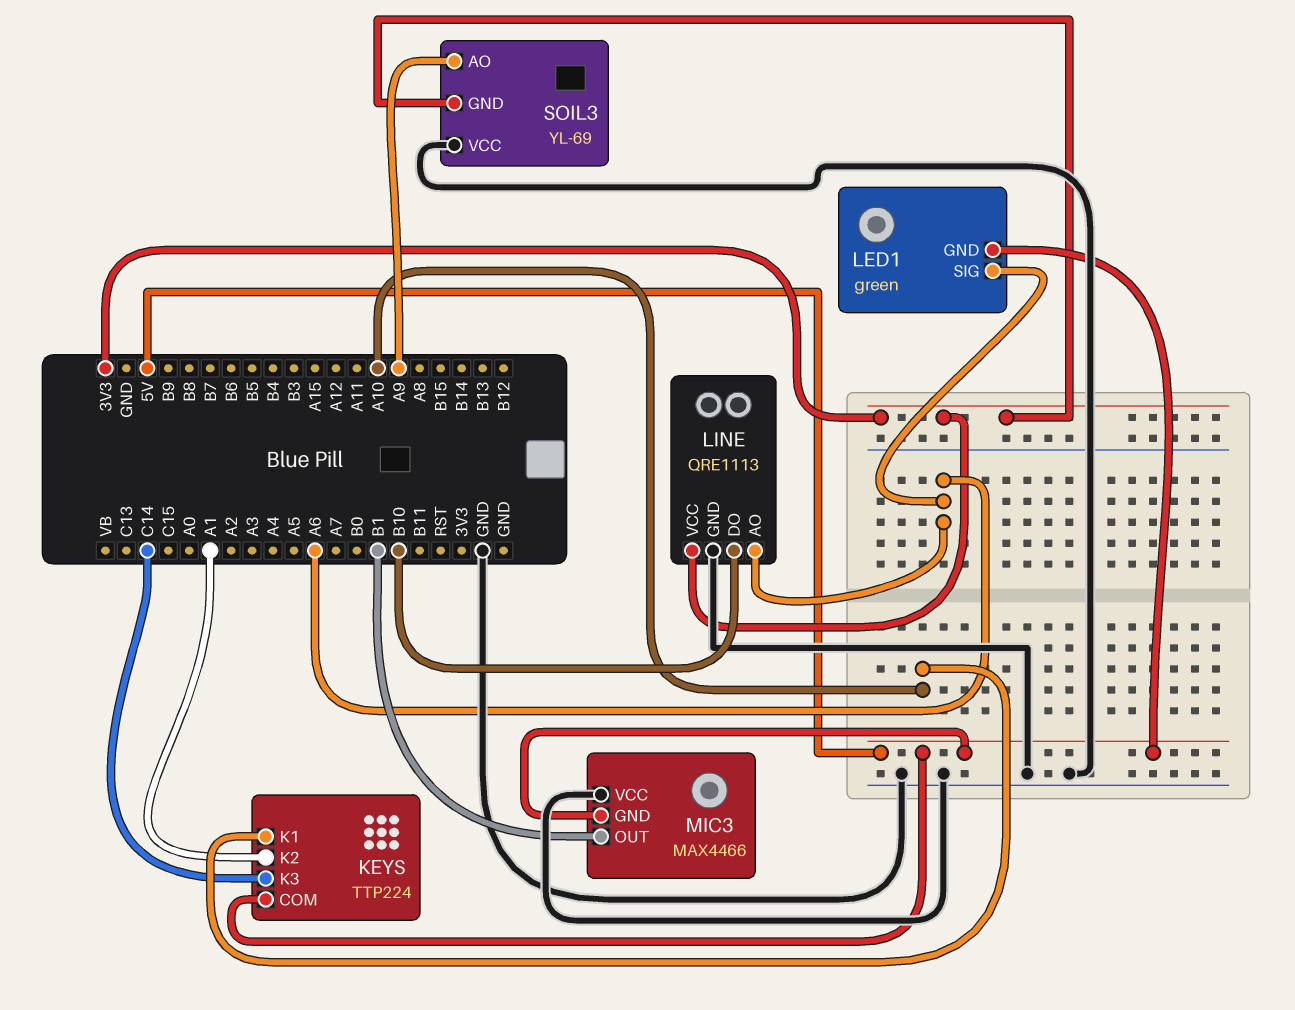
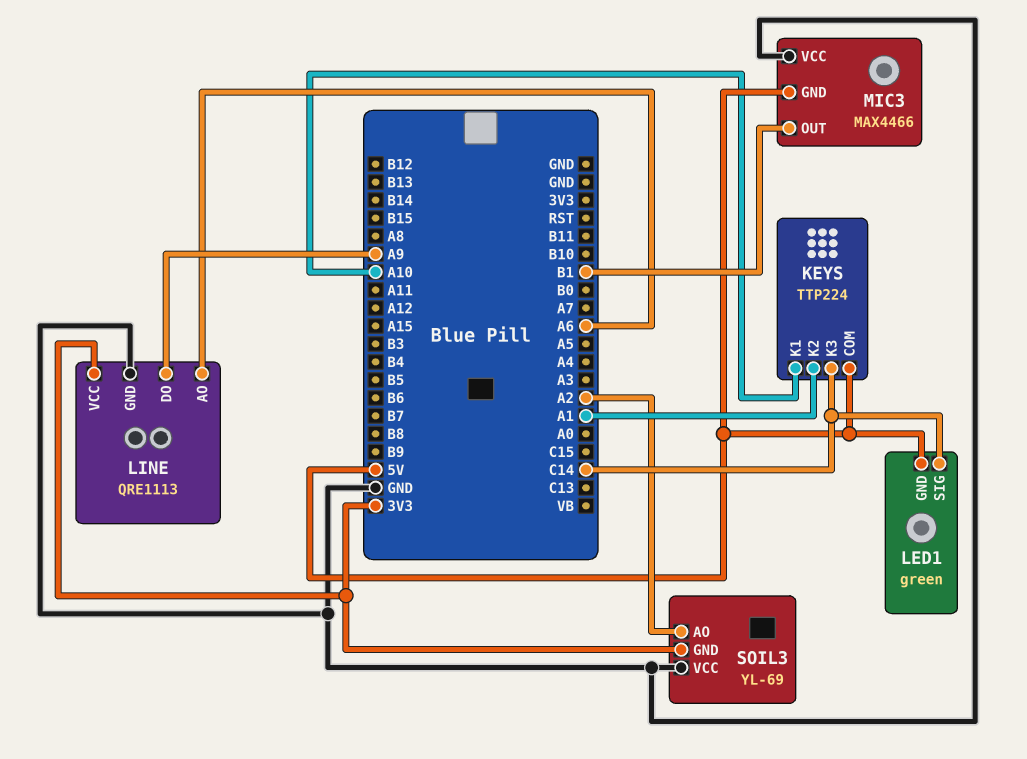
LED1 pin SIG: A6 -> C14
LINE pin DO: B10 -> A9
SOIL3 pin AO: A9 -> A2

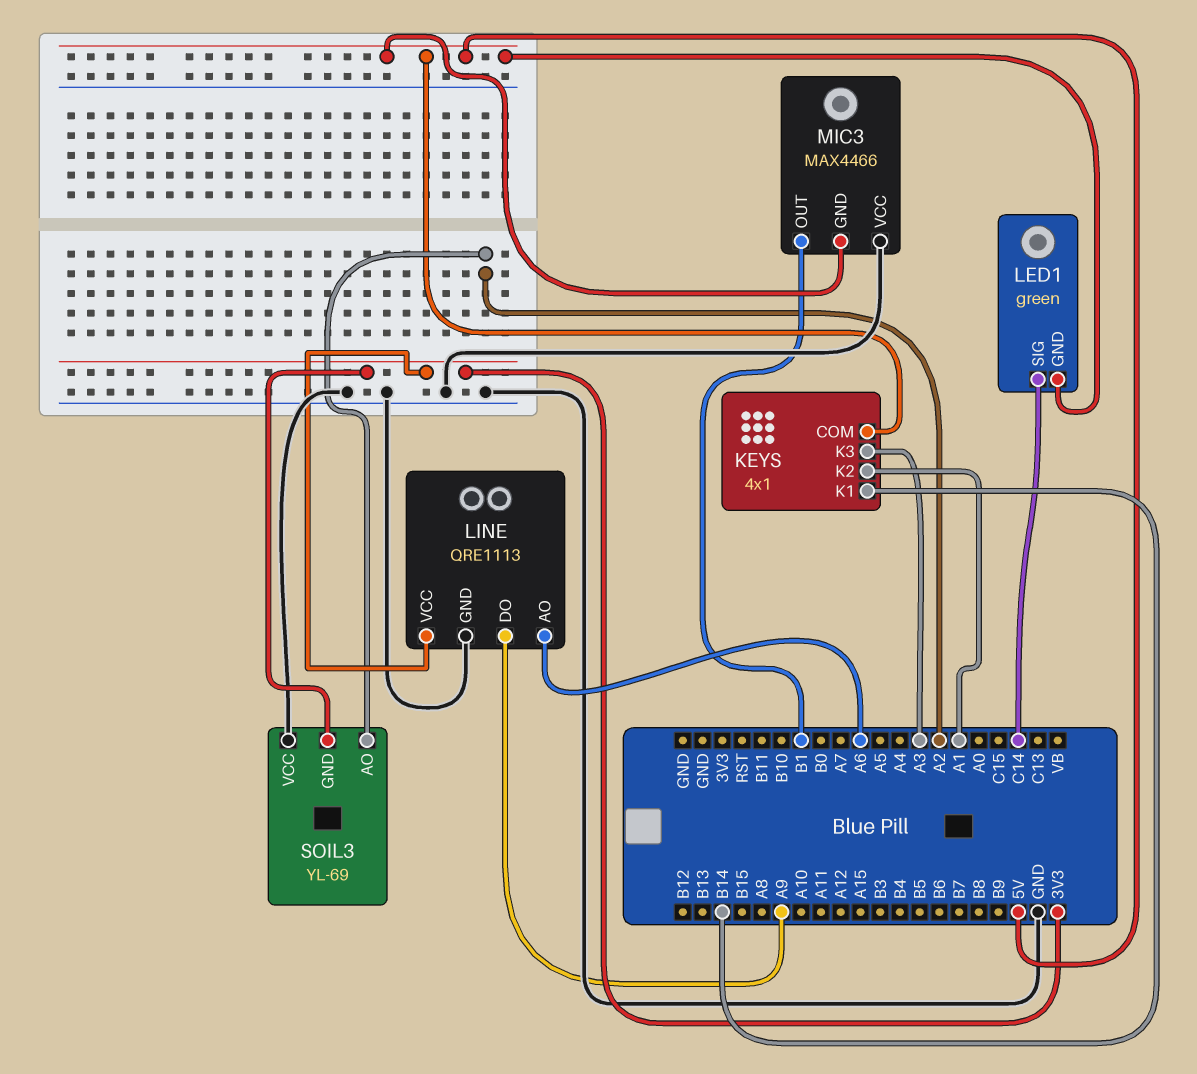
KEYS: TTP224 -> 4x1
KEYS pin K1: A10 -> B14
KEYS pin K3: C14 -> A3

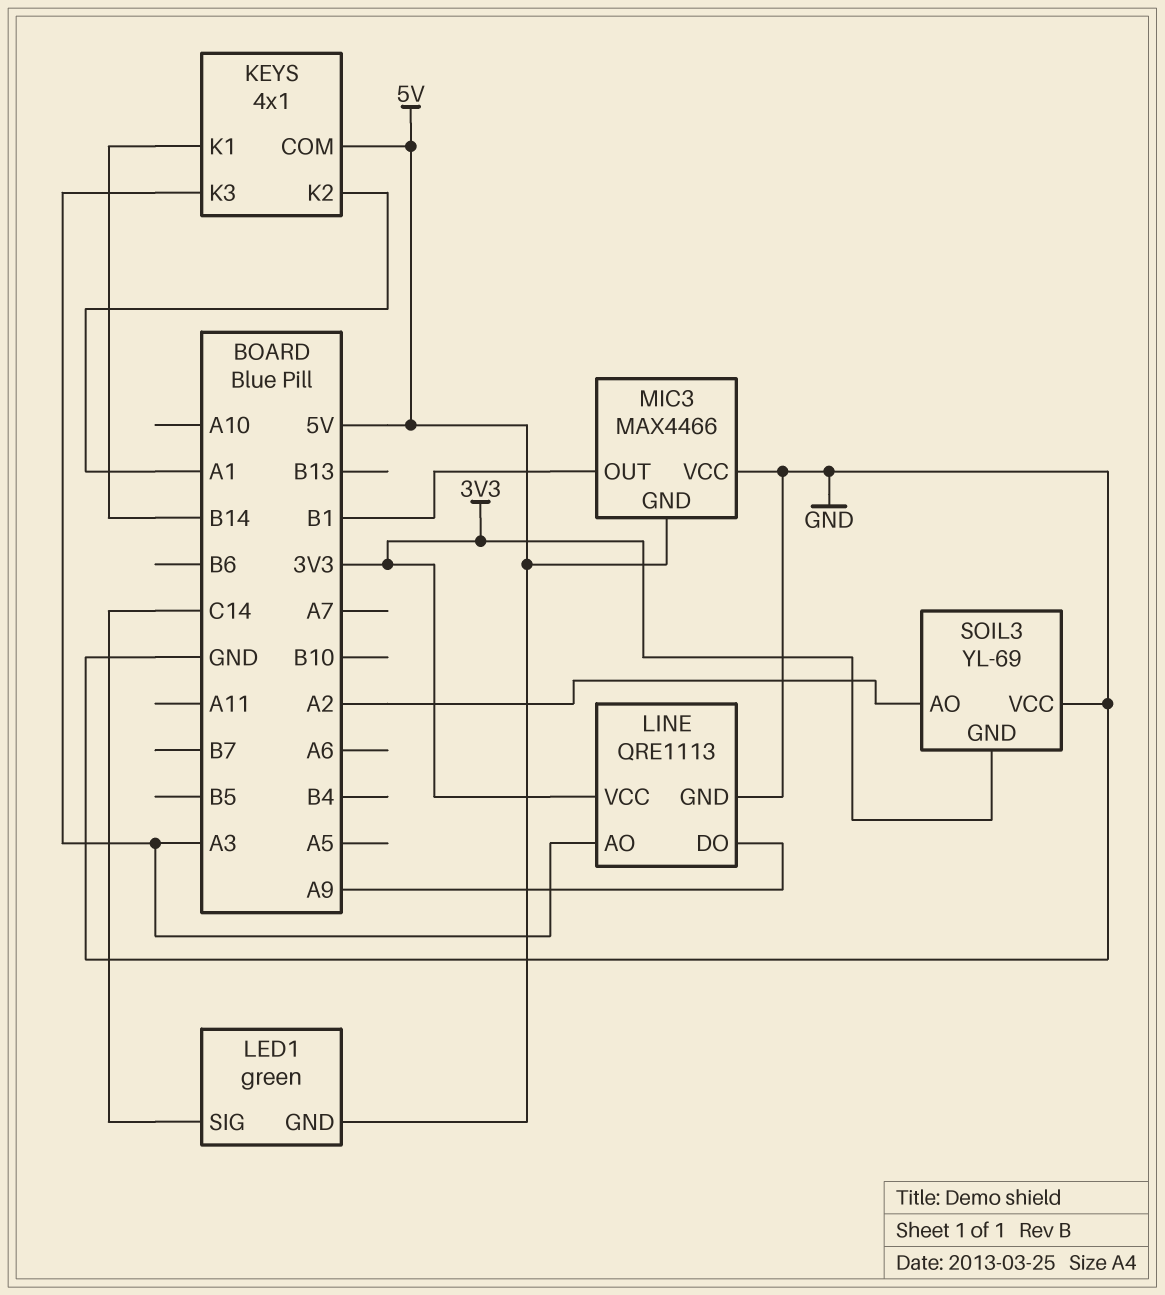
LINE pin AO: A6 -> A3

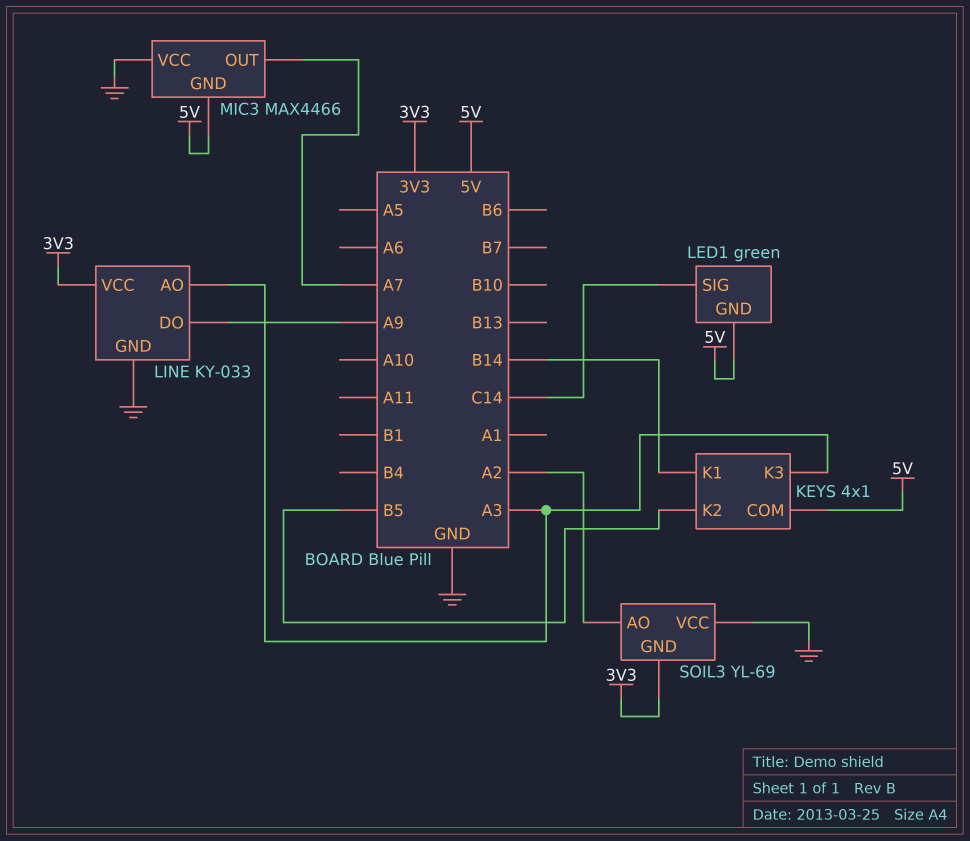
KEYS pin K2: A1 -> B5
LINE: QRE1113 -> KY-033
MIC3 pin OUT: B1 -> A7

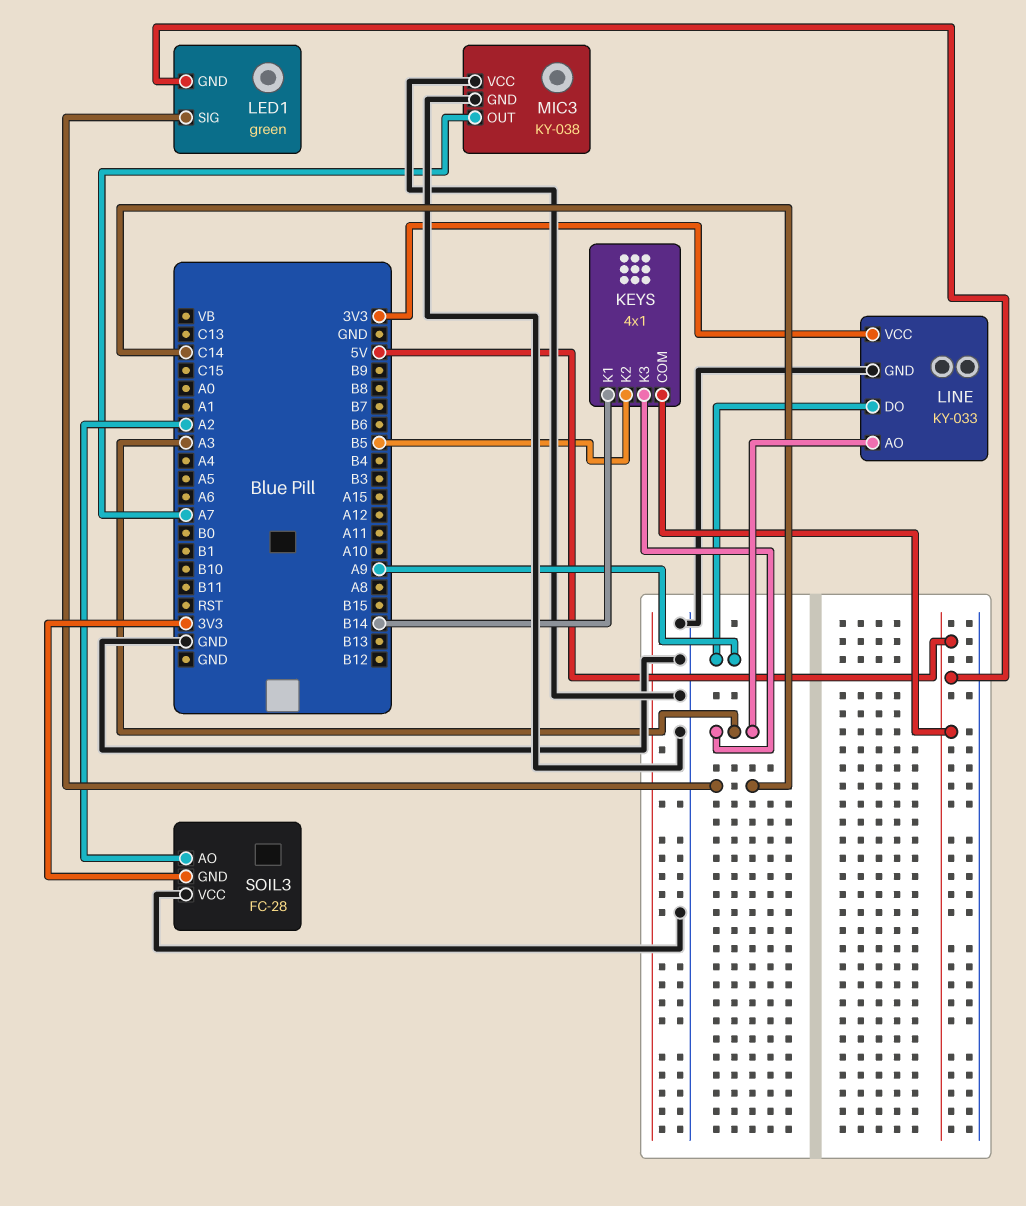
MIC3: MAX4466 -> KY-038
MIC3 pin GND: 5V -> GND
SOIL3: YL-69 -> FC-28

